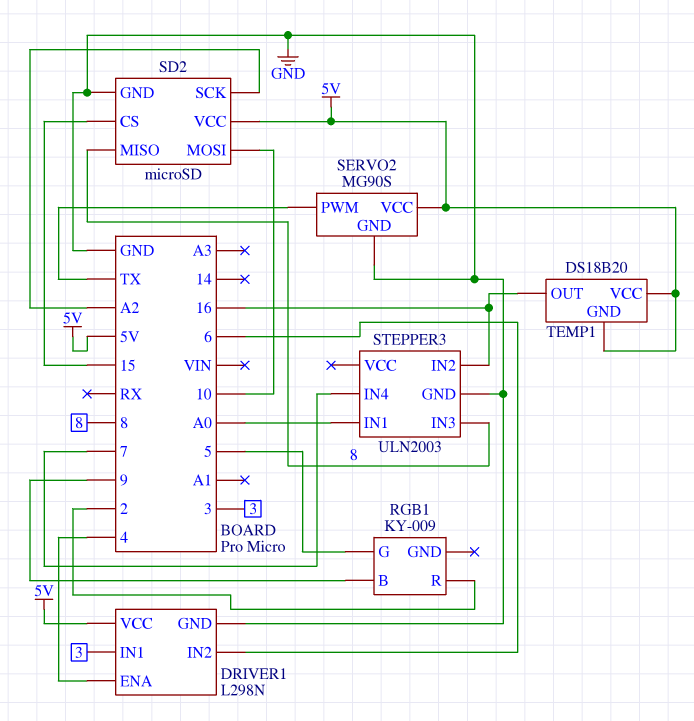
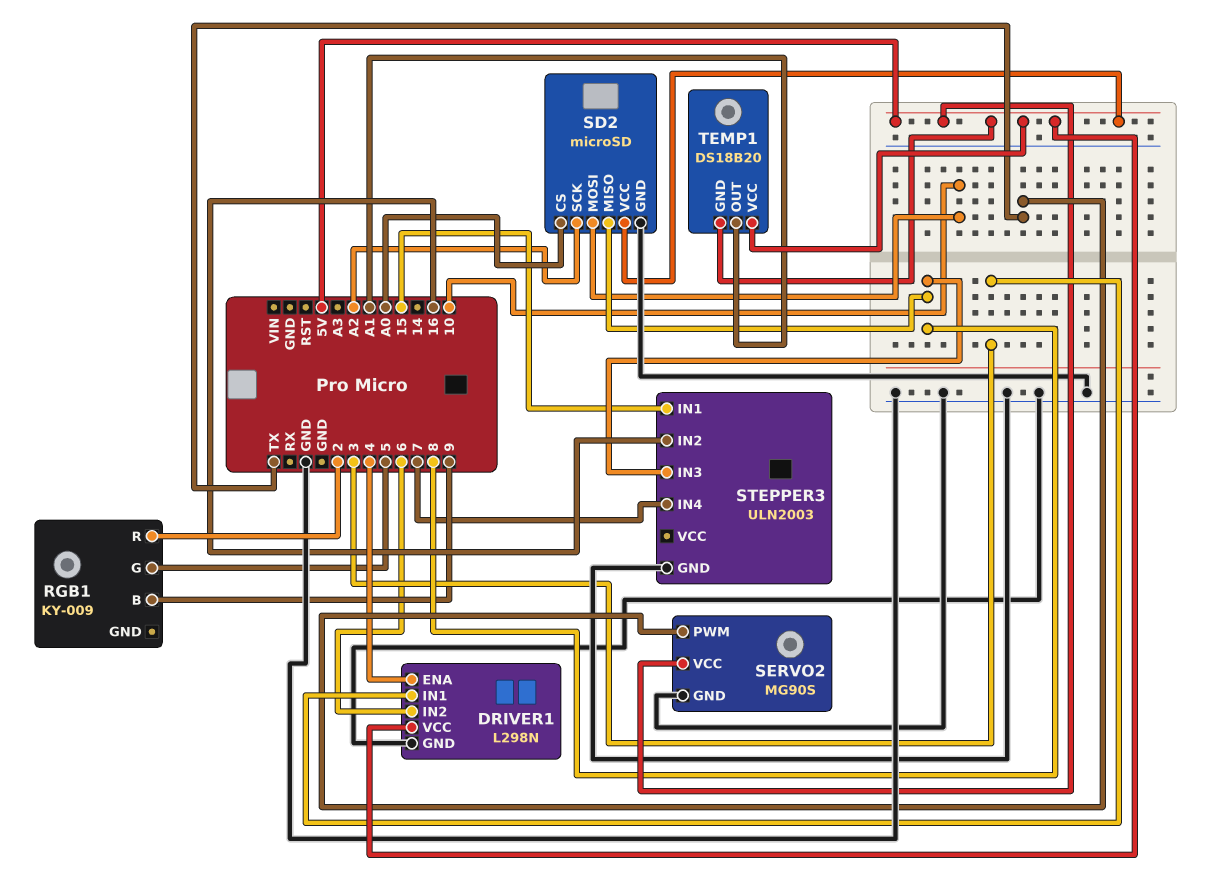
SD2 pin CS: 15 -> A0
STEPPER3 pin IN1: A0 -> 15
TEMP1 pin OUT: 16 -> A1

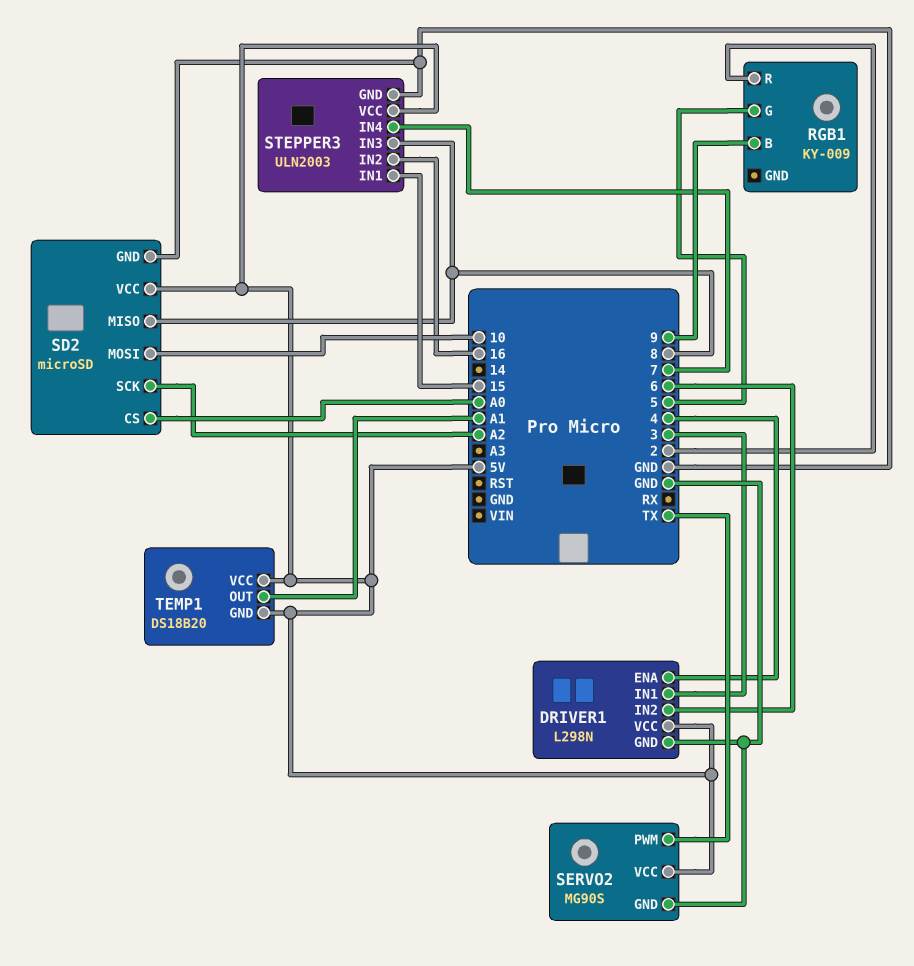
STEPPER3 pin VCC: none -> 5V

